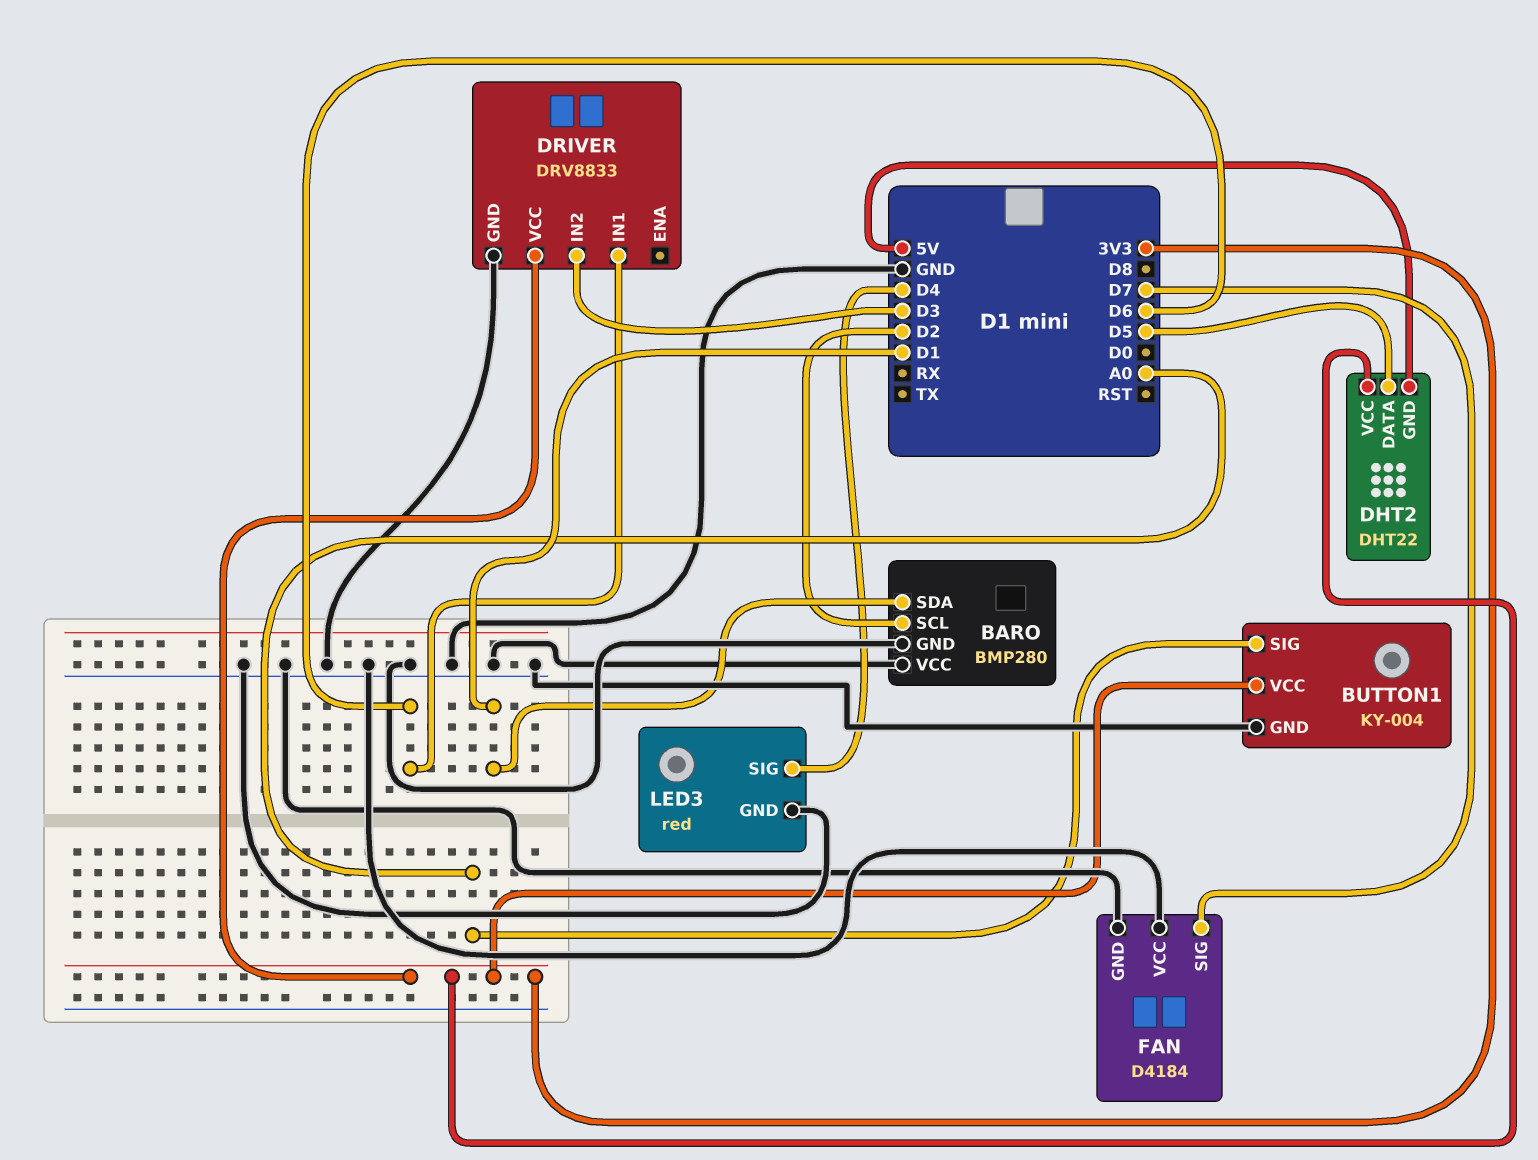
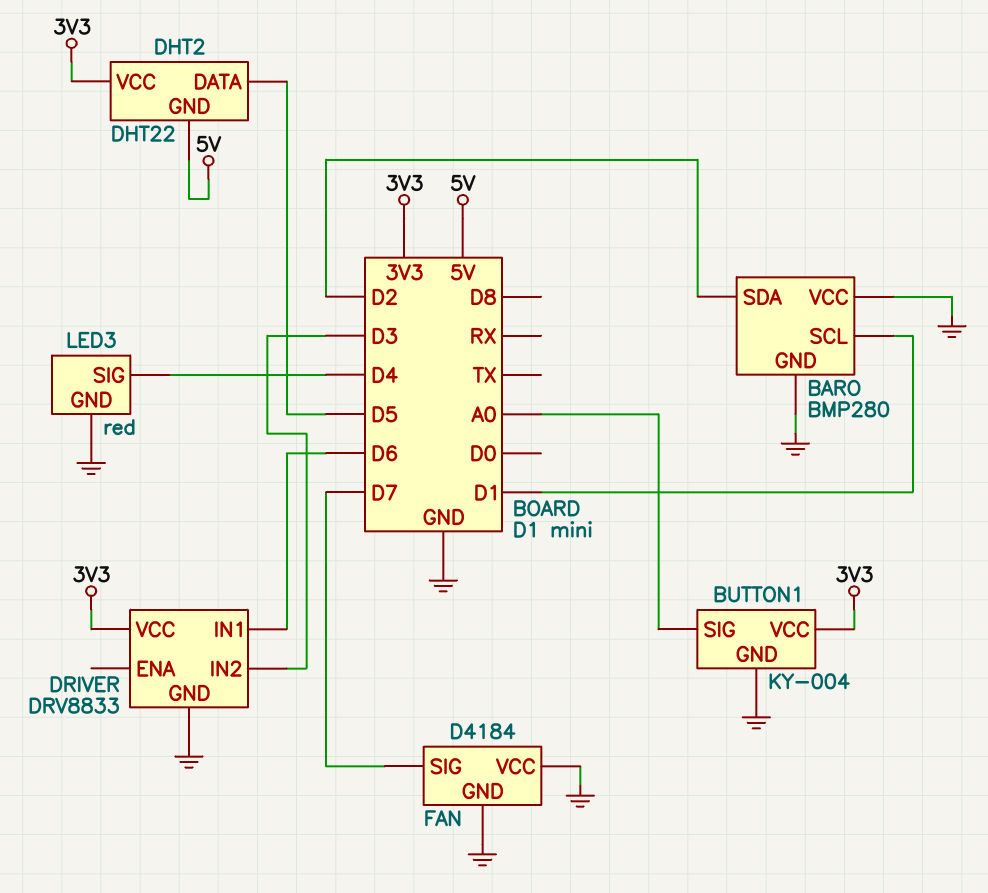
BARO pin SCL: D2 -> D1
BARO pin SDA: D1 -> D2

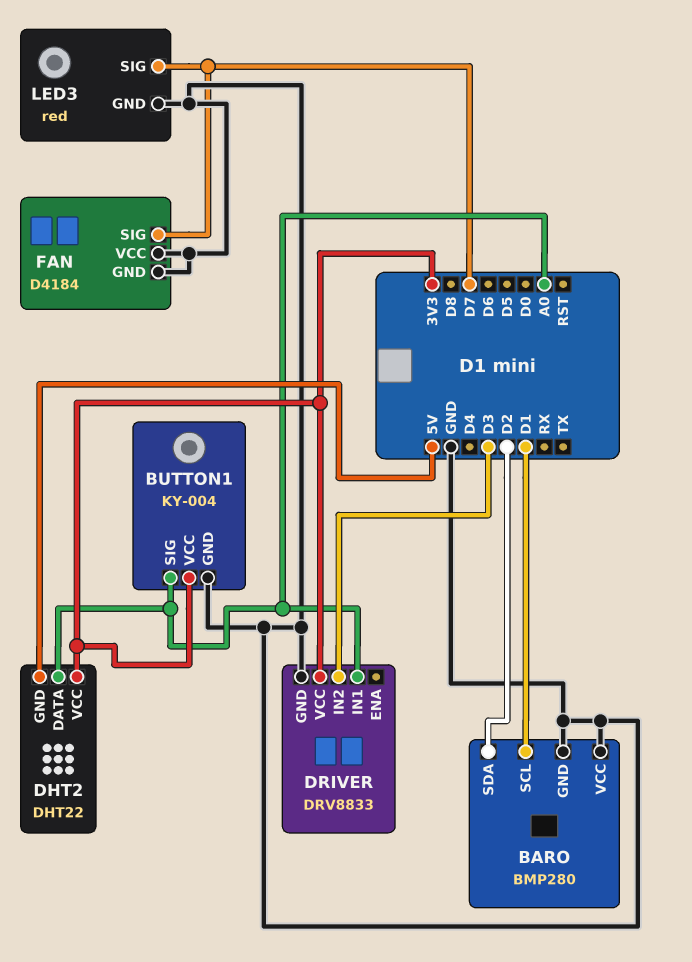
DHT2 pin DATA: D5 -> A0
DRIVER pin IN1: D6 -> A0
LED3 pin SIG: D4 -> D7

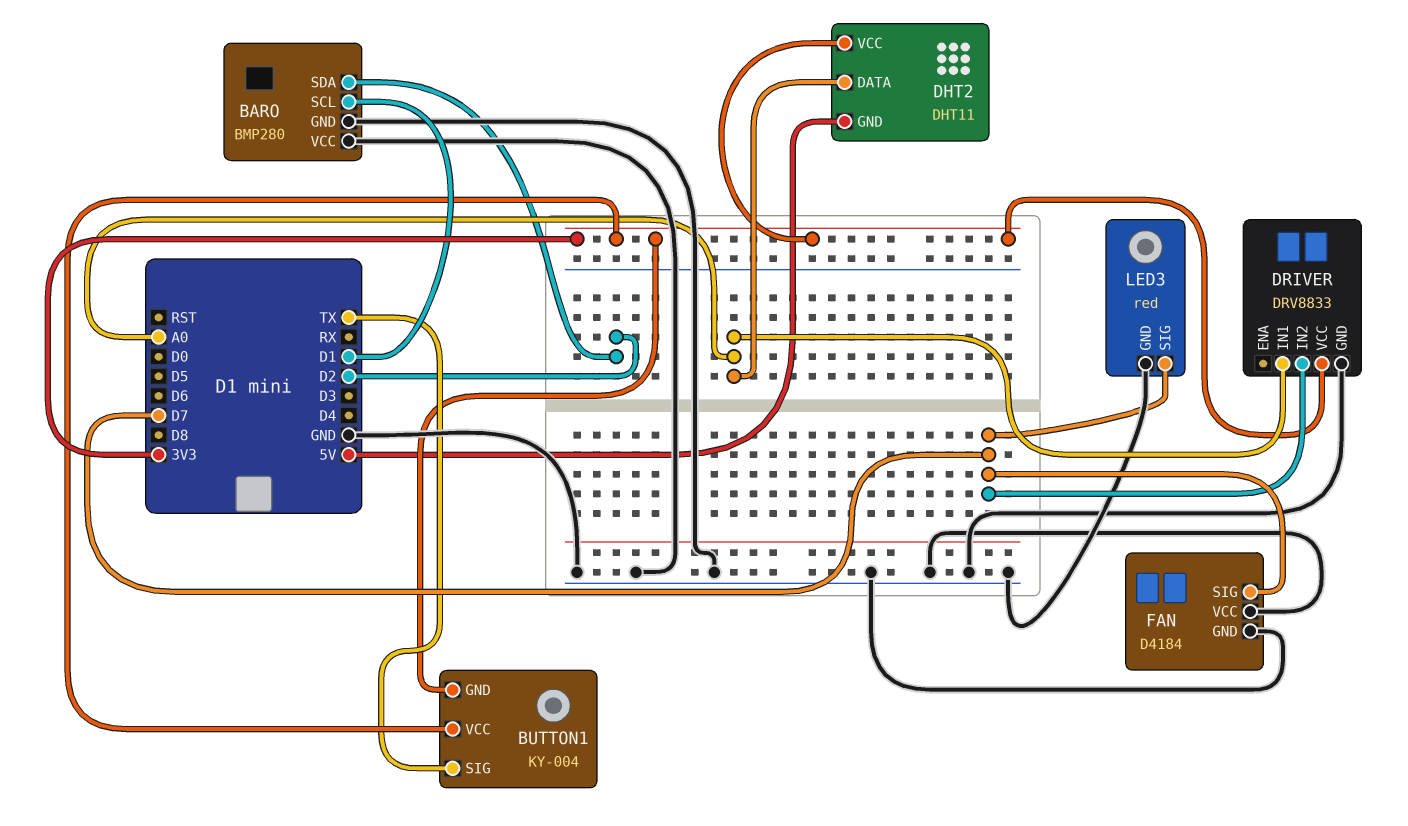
BUTTON1 pin GND: GND -> 3V3
BUTTON1 pin SIG: A0 -> TX
DHT2: DHT22 -> DHT11
DRIVER pin IN2: D3 -> D7

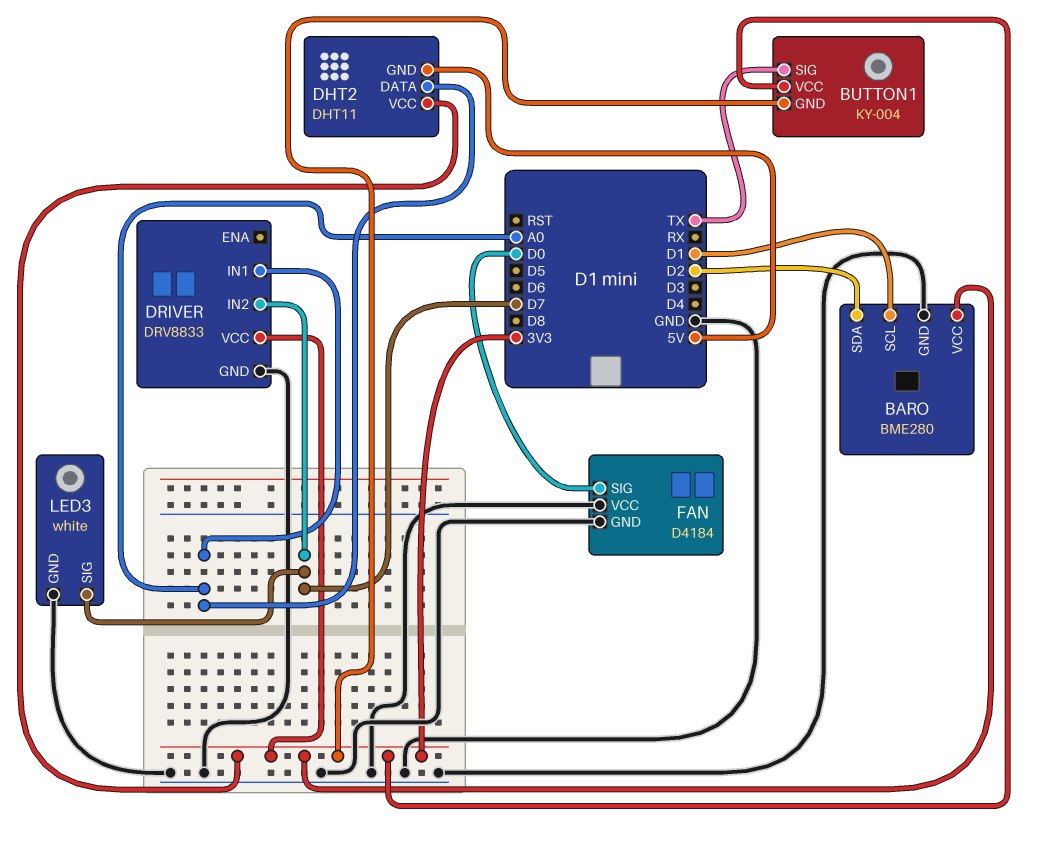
BARO: BMP280 -> BME280
BARO pin VCC: GND -> 3V3
FAN pin SIG: D7 -> D0
LED3: red -> white

